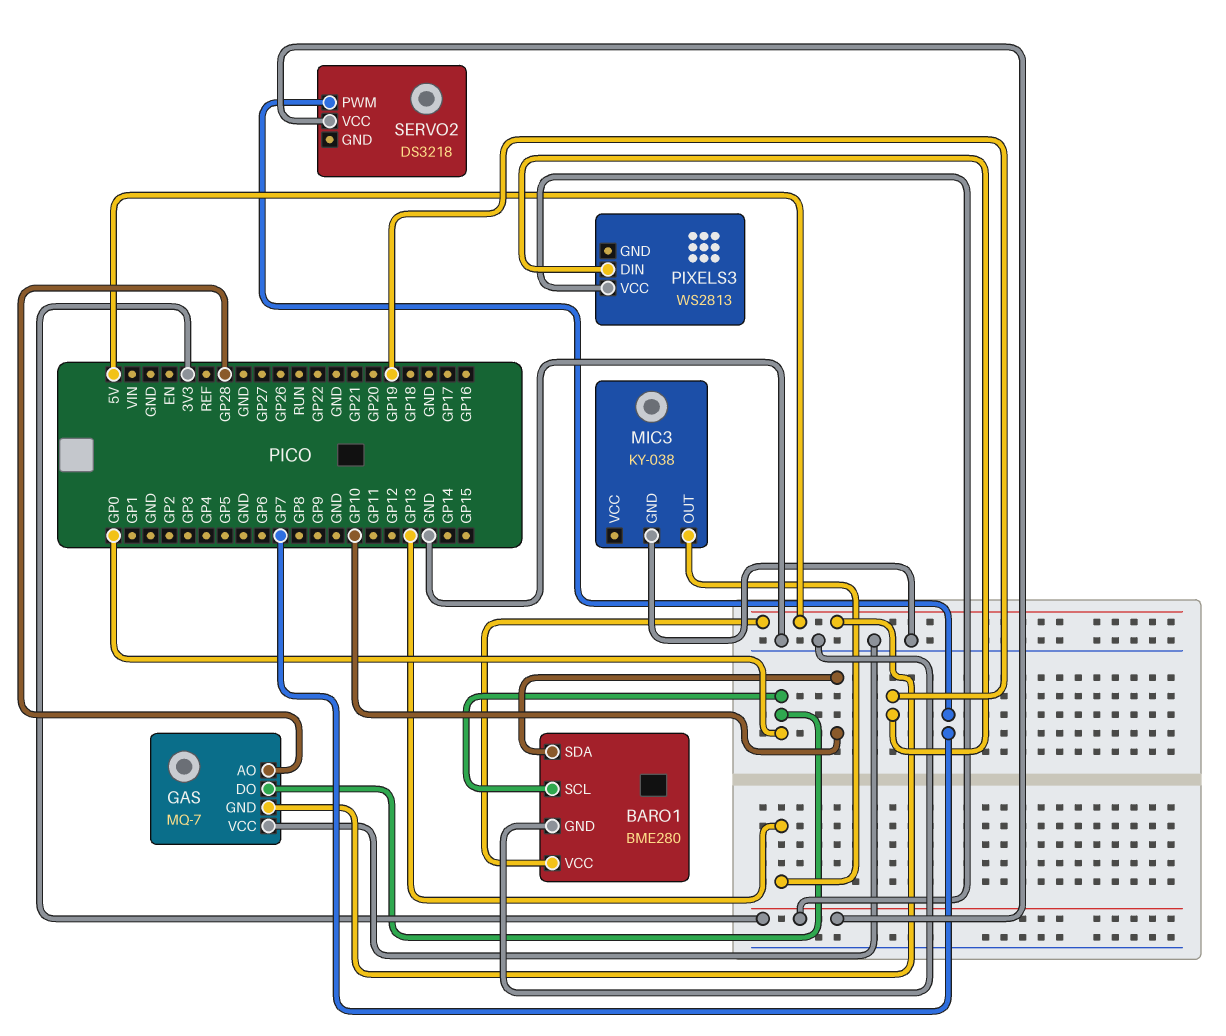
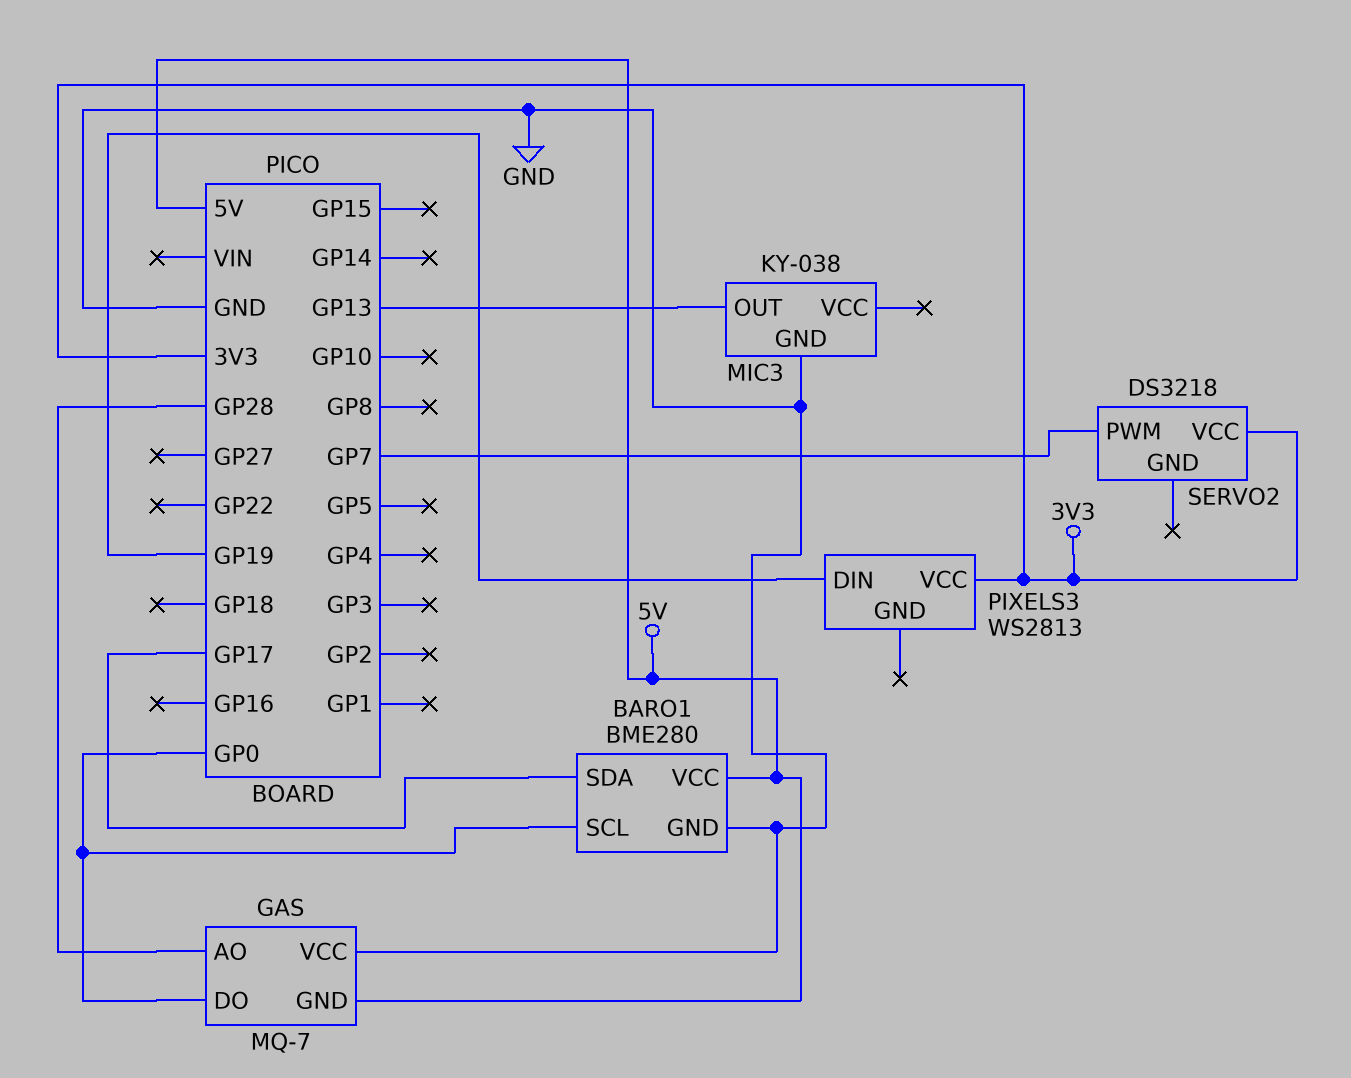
BARO1 pin SDA: GP10 -> GP17

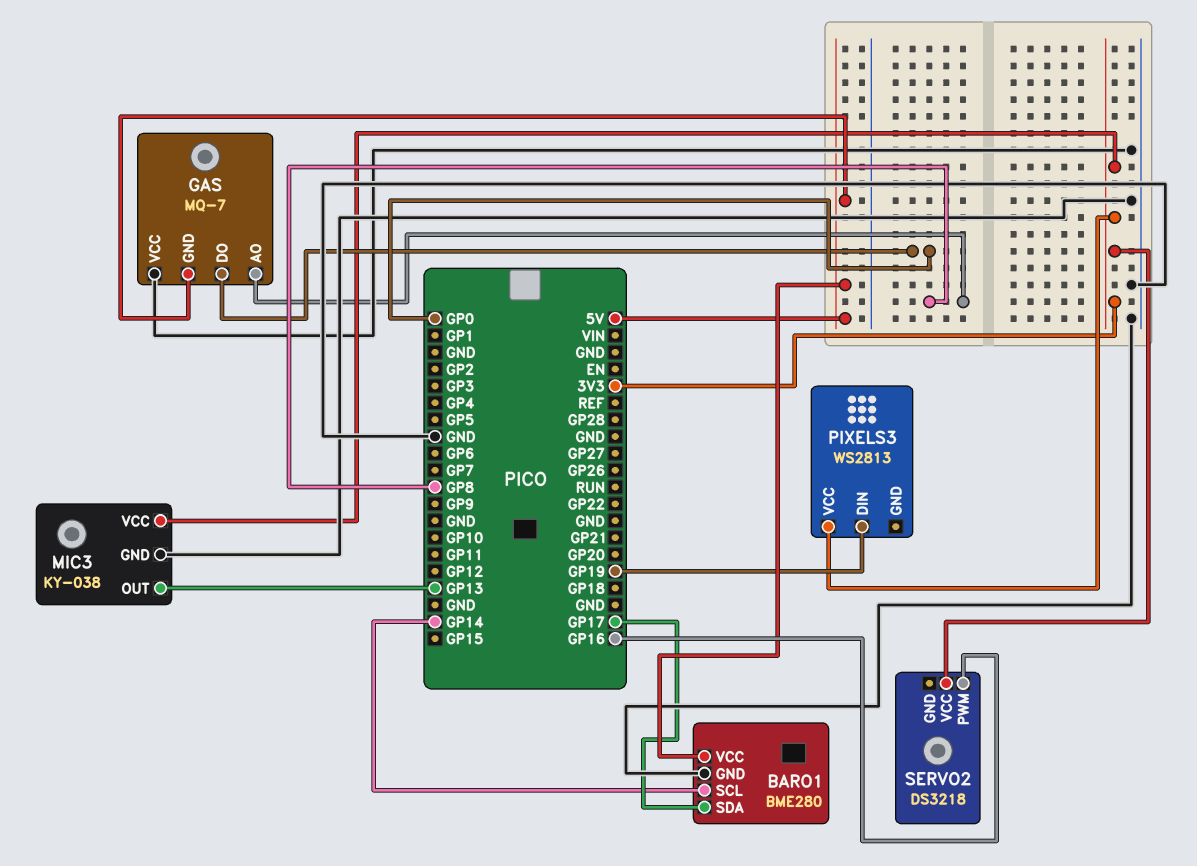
BARO1 pin SCL: GP0 -> GP14
GAS pin AO: GP28 -> GP8
MIC3 pin VCC: none -> 3V3
SERVO2 pin PWM: GP7 -> GP16

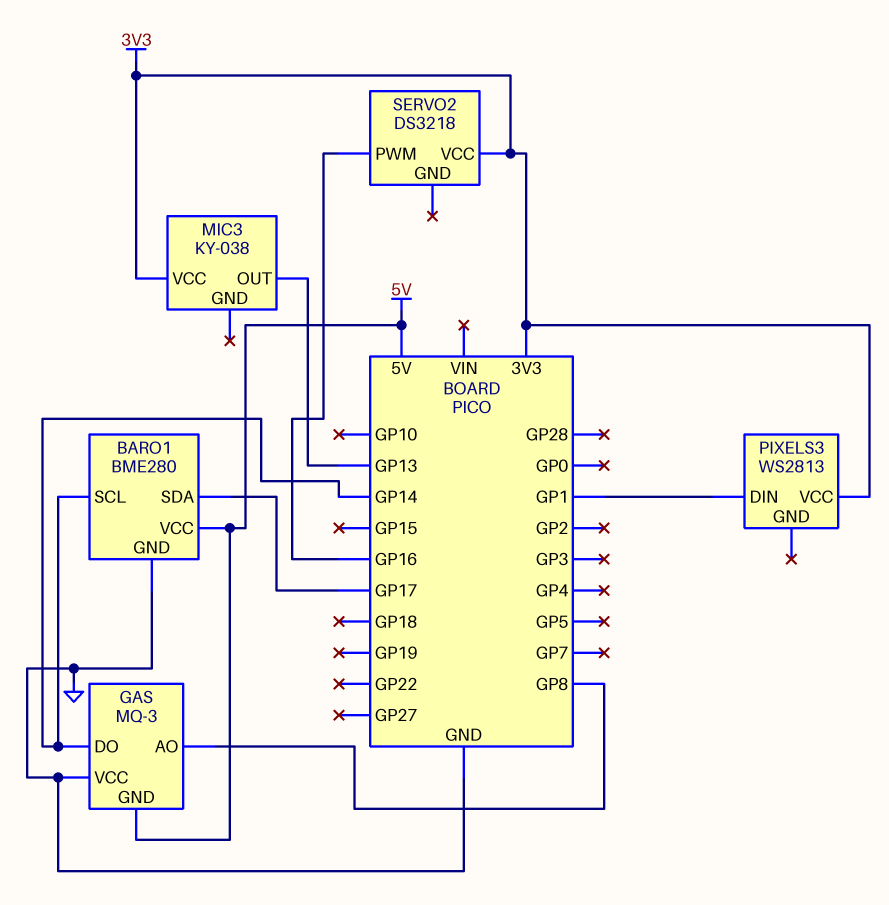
GAS: MQ-7 -> MQ-3
GAS pin DO: GP0 -> GP14
MIC3 pin GND: GND -> none
PIXELS3 pin DIN: GP19 -> GP1

